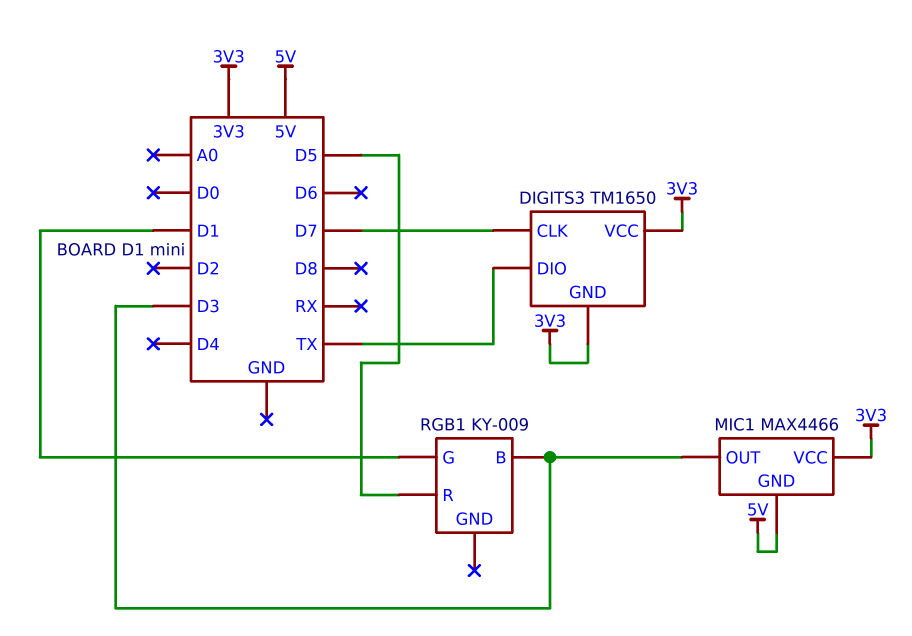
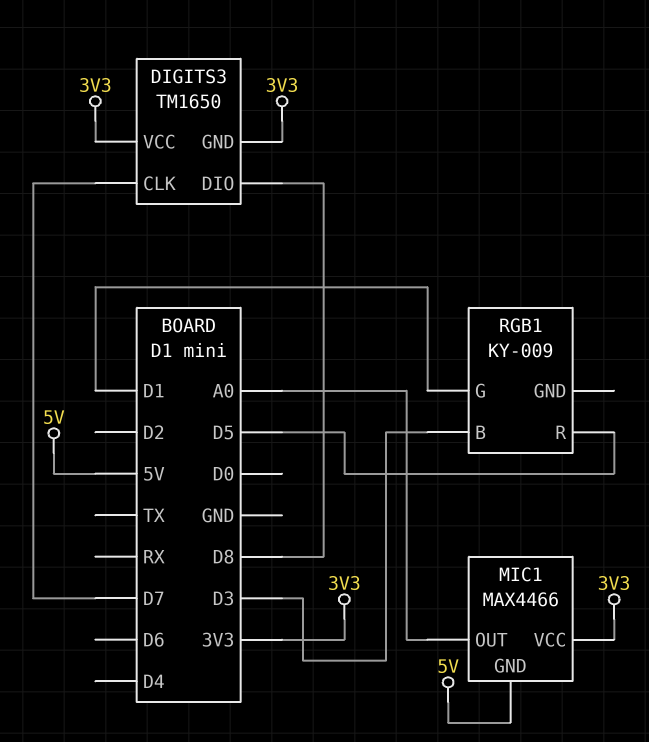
DIGITS3 pin DIO: TX -> D8
MIC1 pin OUT: D3 -> A0

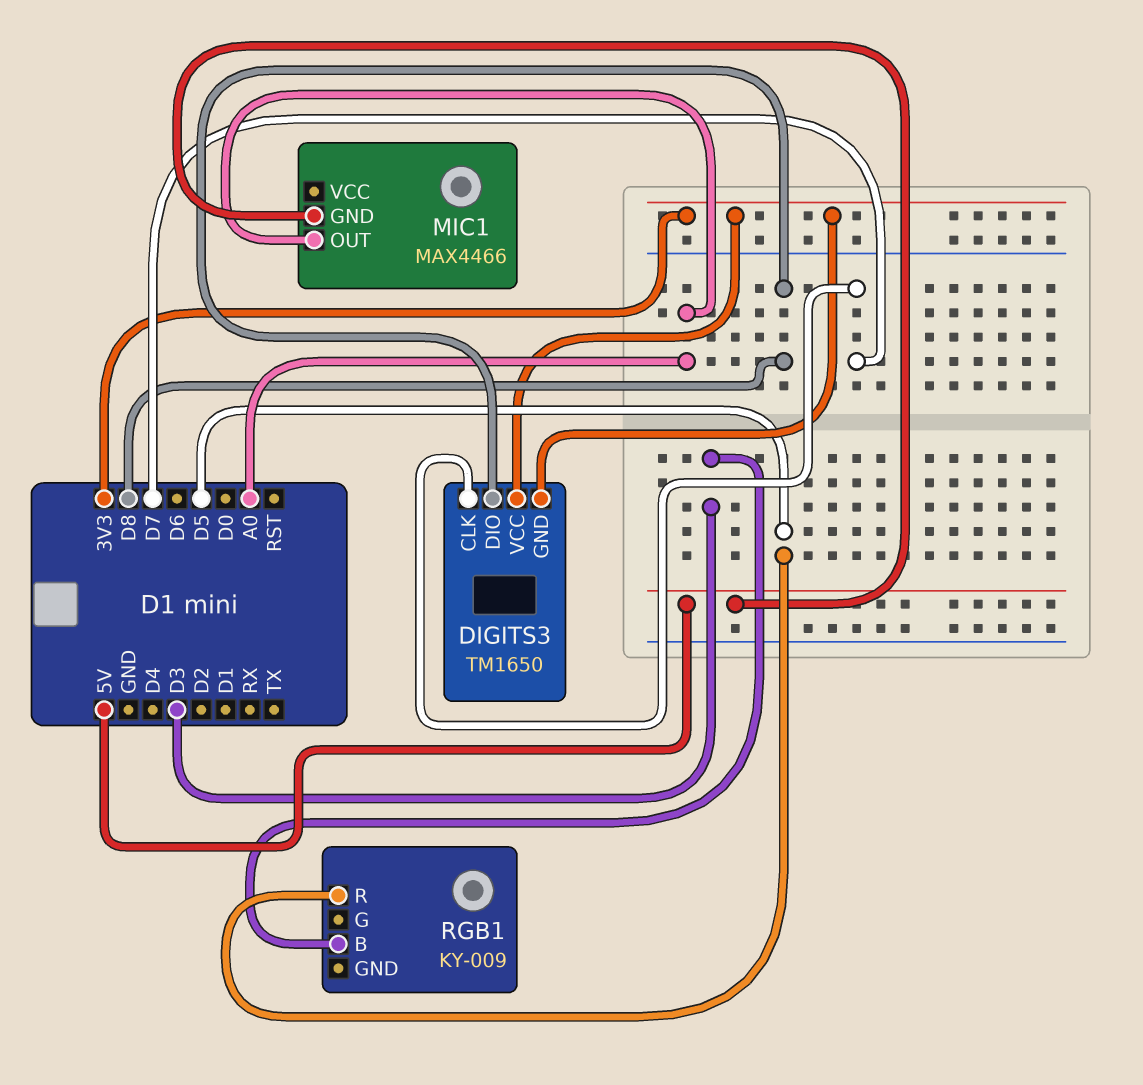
MIC1 pin VCC: 3V3 -> none
RGB1 pin G: D1 -> none

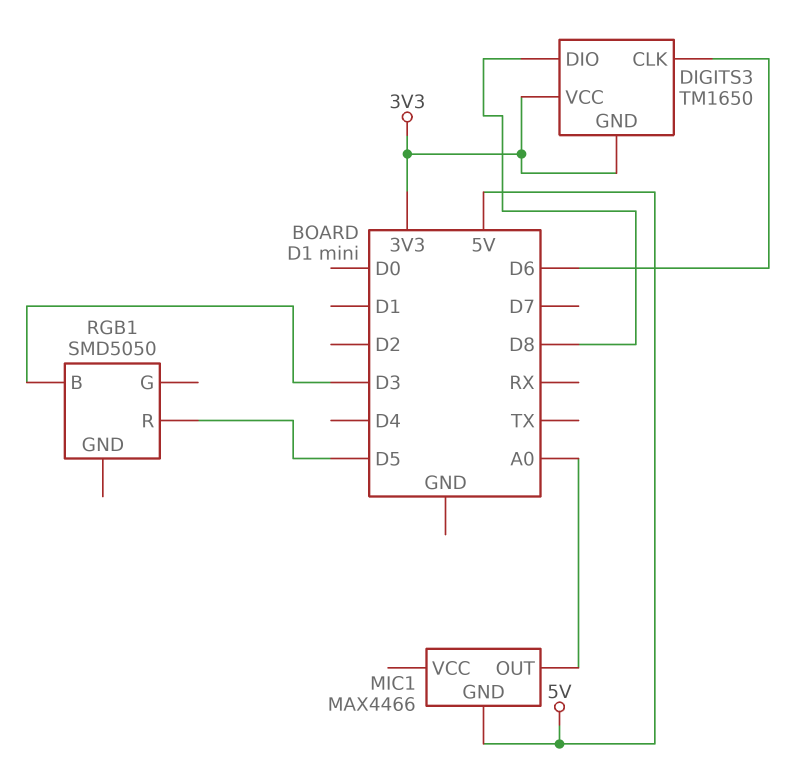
DIGITS3 pin CLK: D7 -> D6
RGB1: KY-009 -> SMD5050

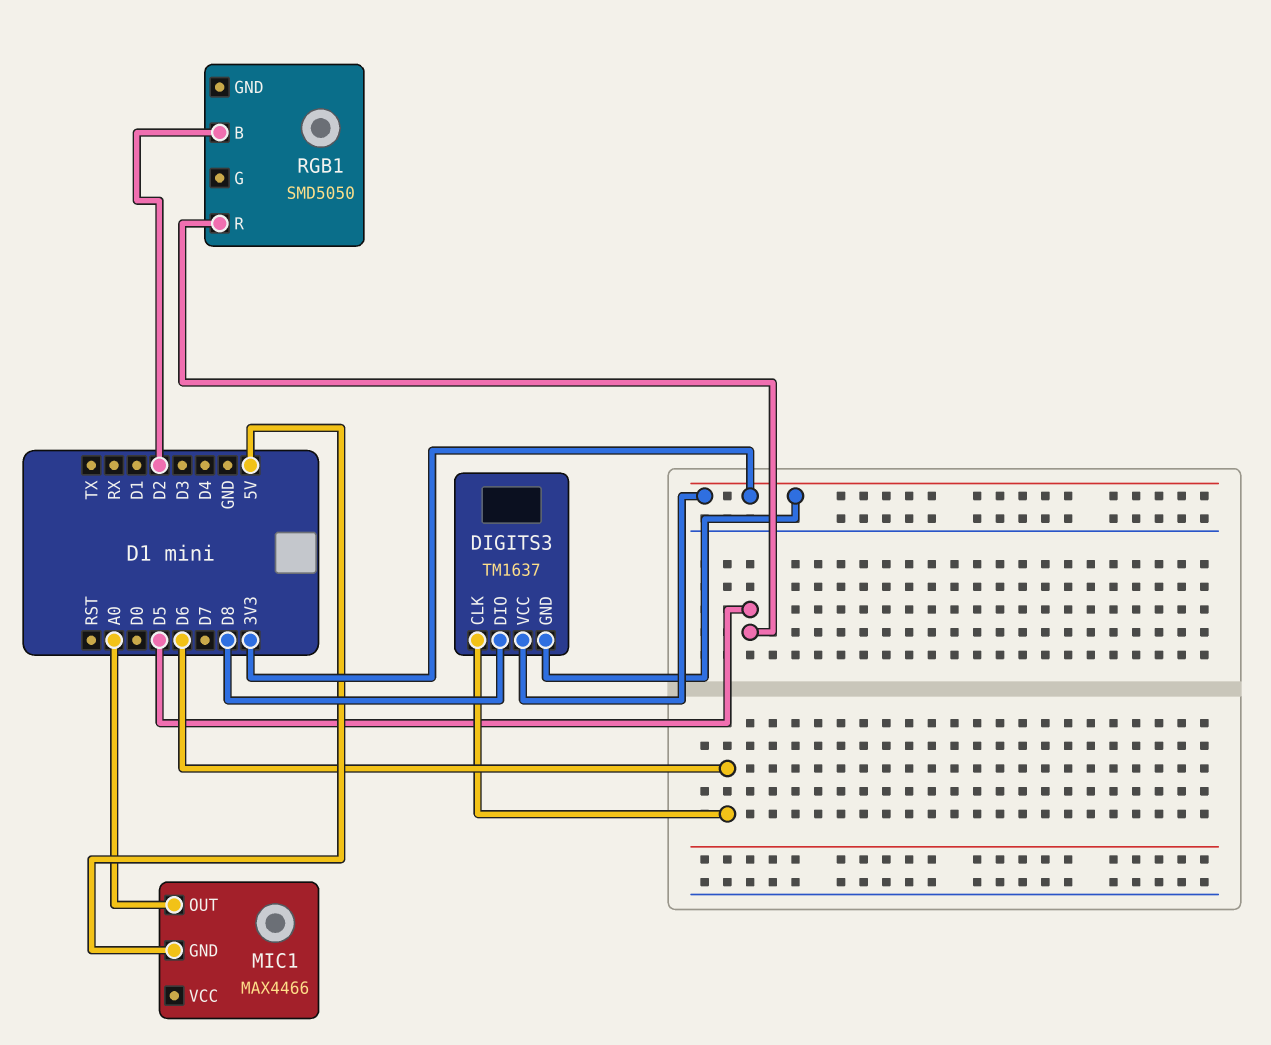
DIGITS3: TM1650 -> TM1637
RGB1 pin B: D3 -> D2

